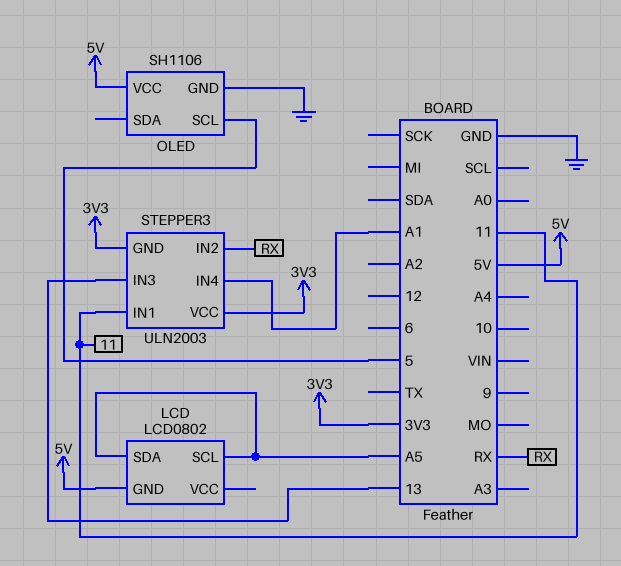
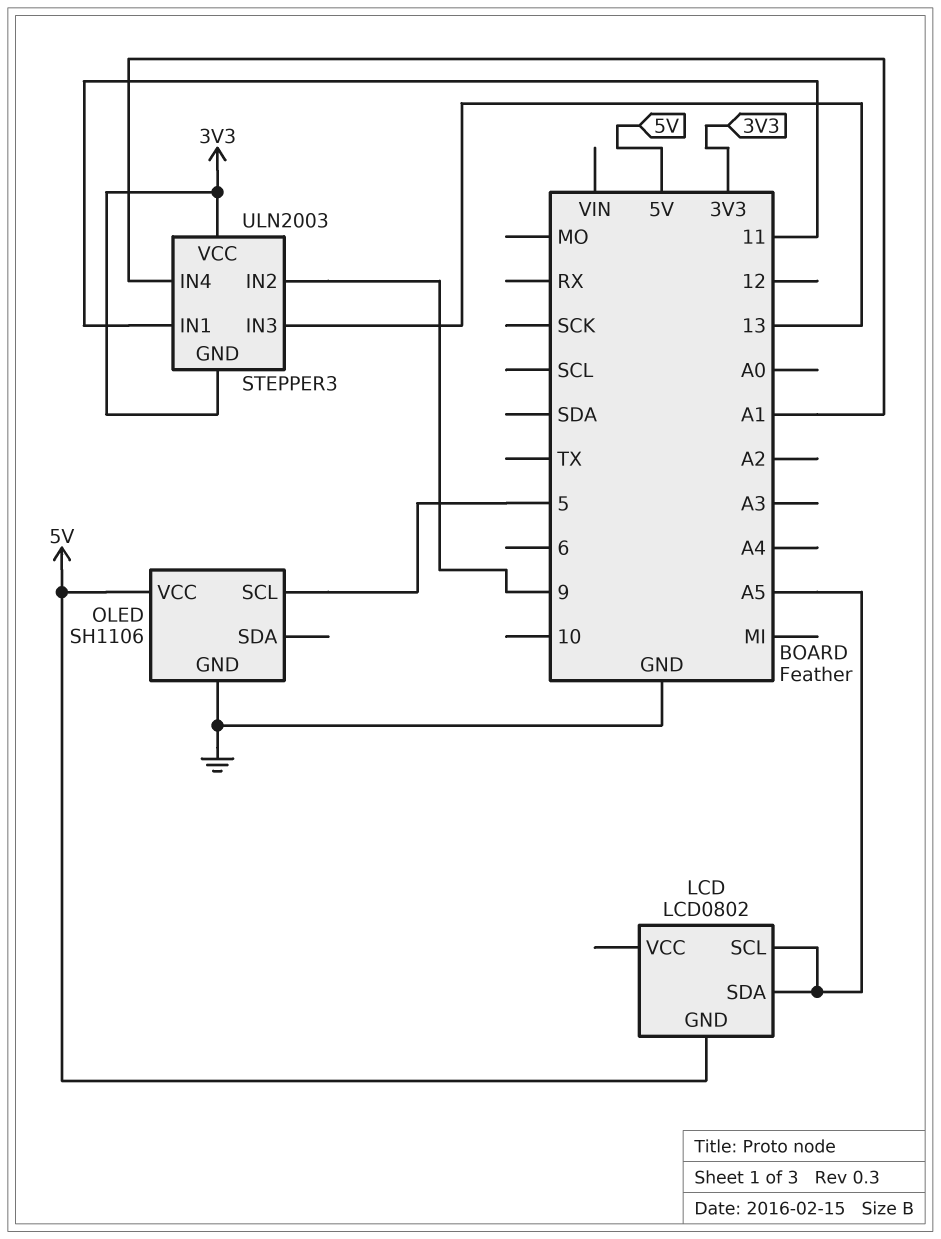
STEPPER3 pin IN2: RX -> 9

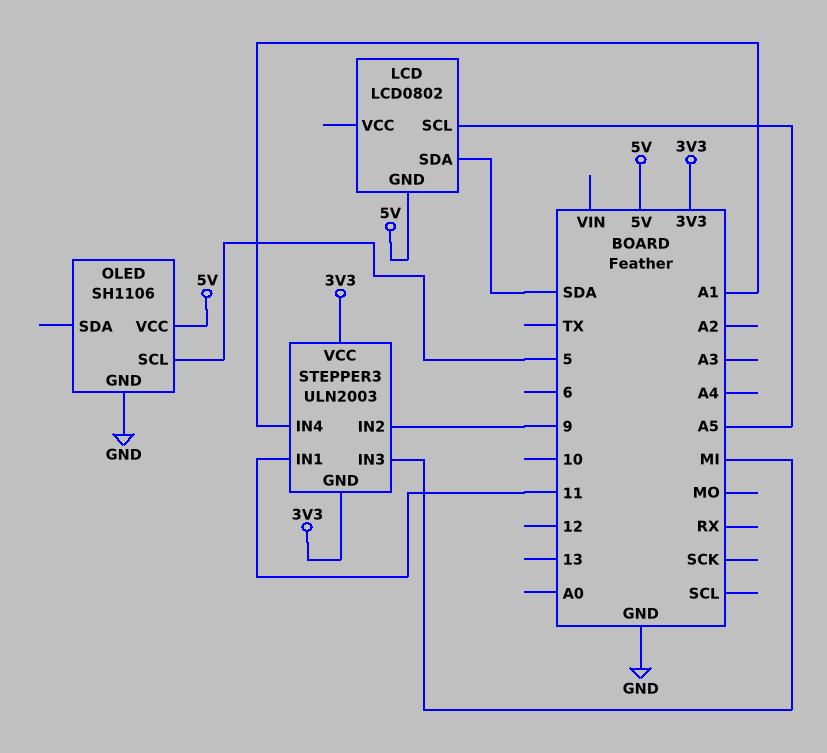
LCD pin SDA: A5 -> SDA
STEPPER3 pin IN3: 13 -> MI

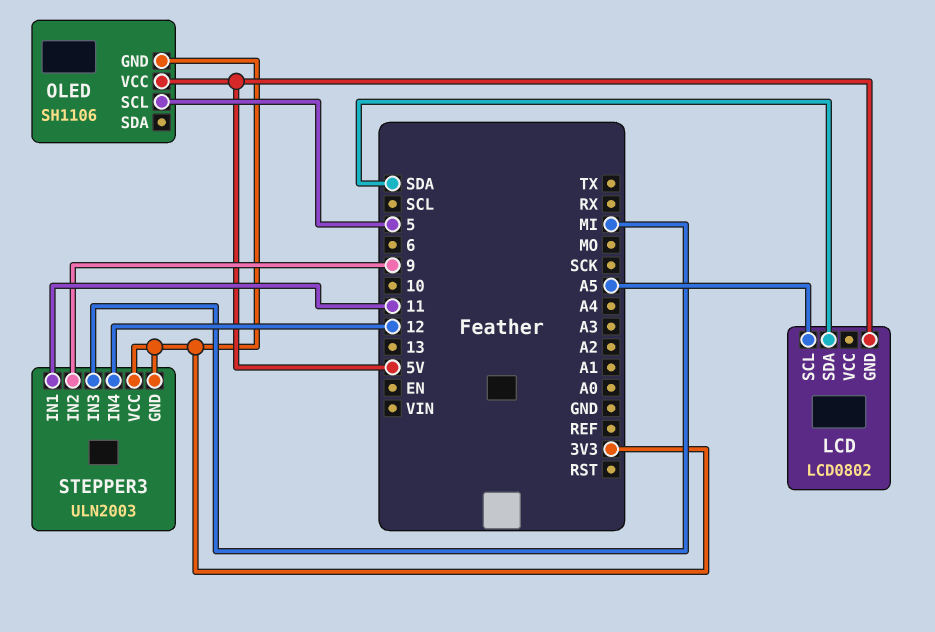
OLED pin GND: GND -> 3V3
STEPPER3 pin IN4: A1 -> 12

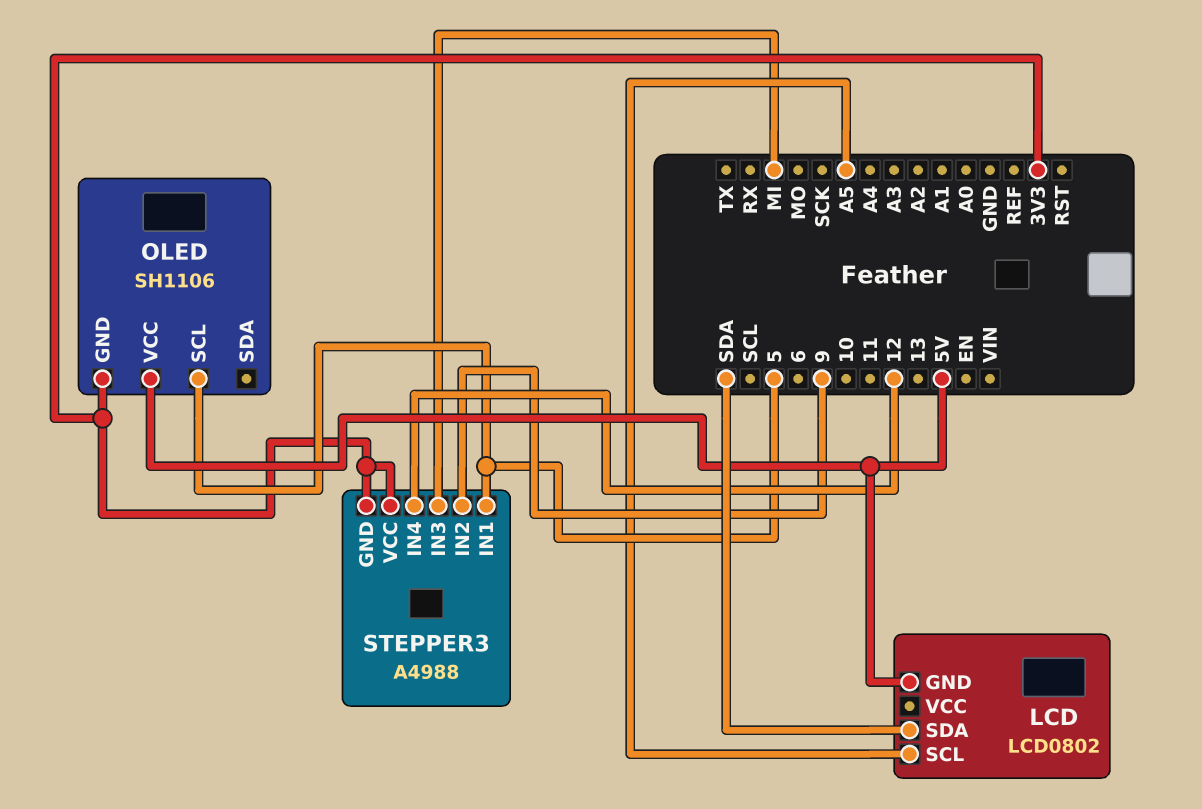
STEPPER3: ULN2003 -> A4988
STEPPER3 pin IN1: 11 -> 5

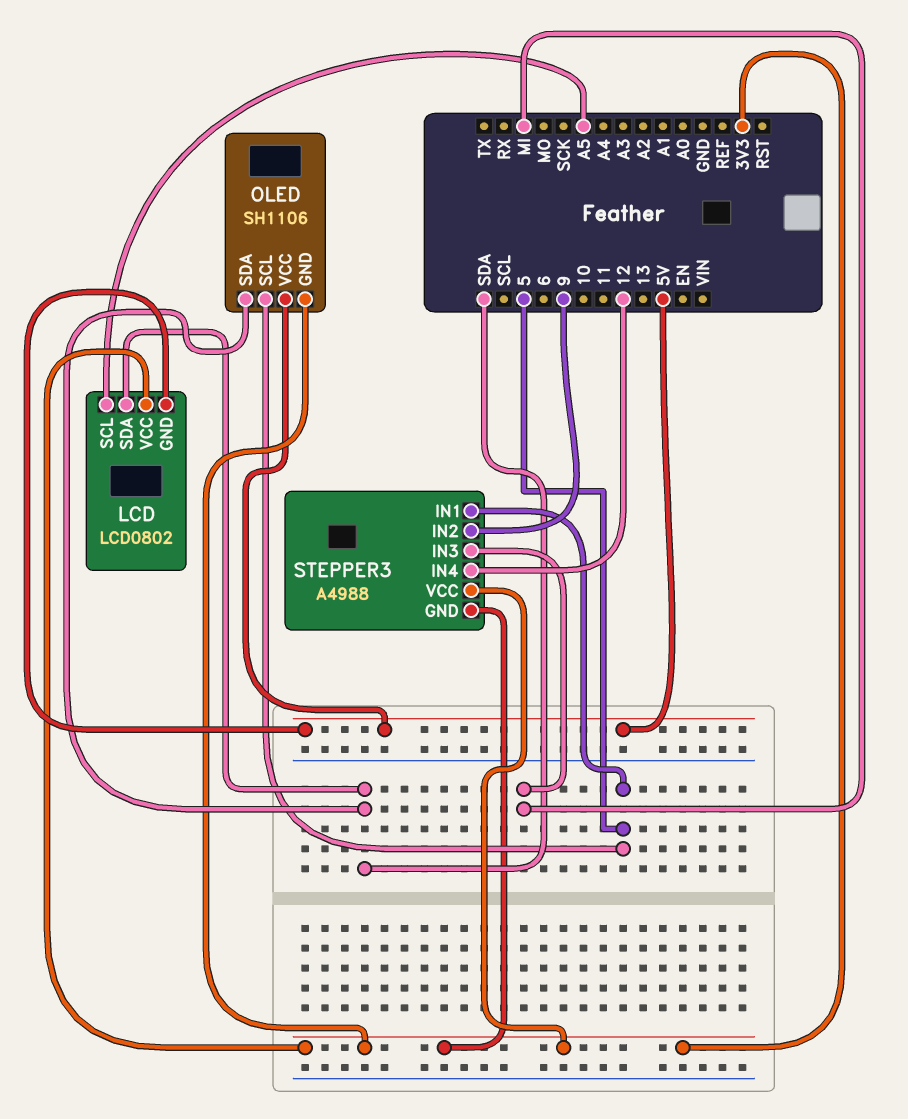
LCD pin VCC: none -> 3V3
OLED pin SDA: none -> SDA

